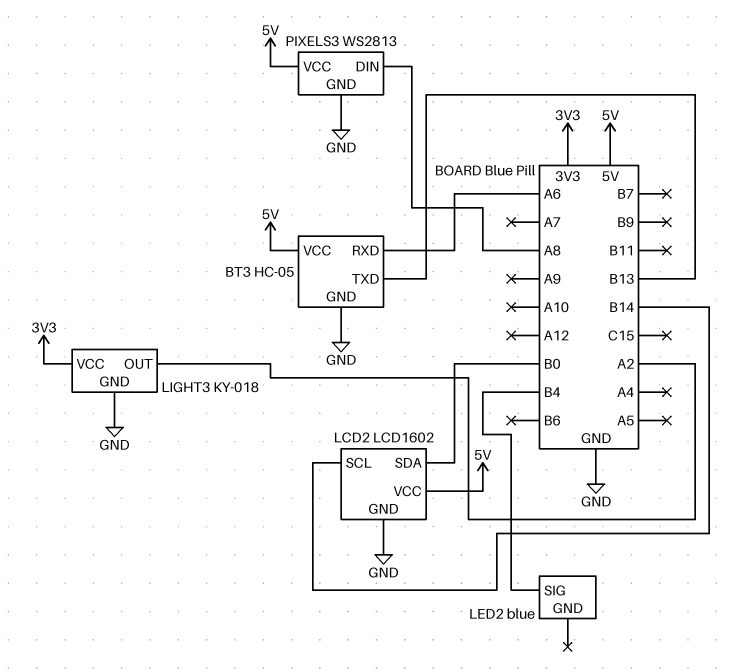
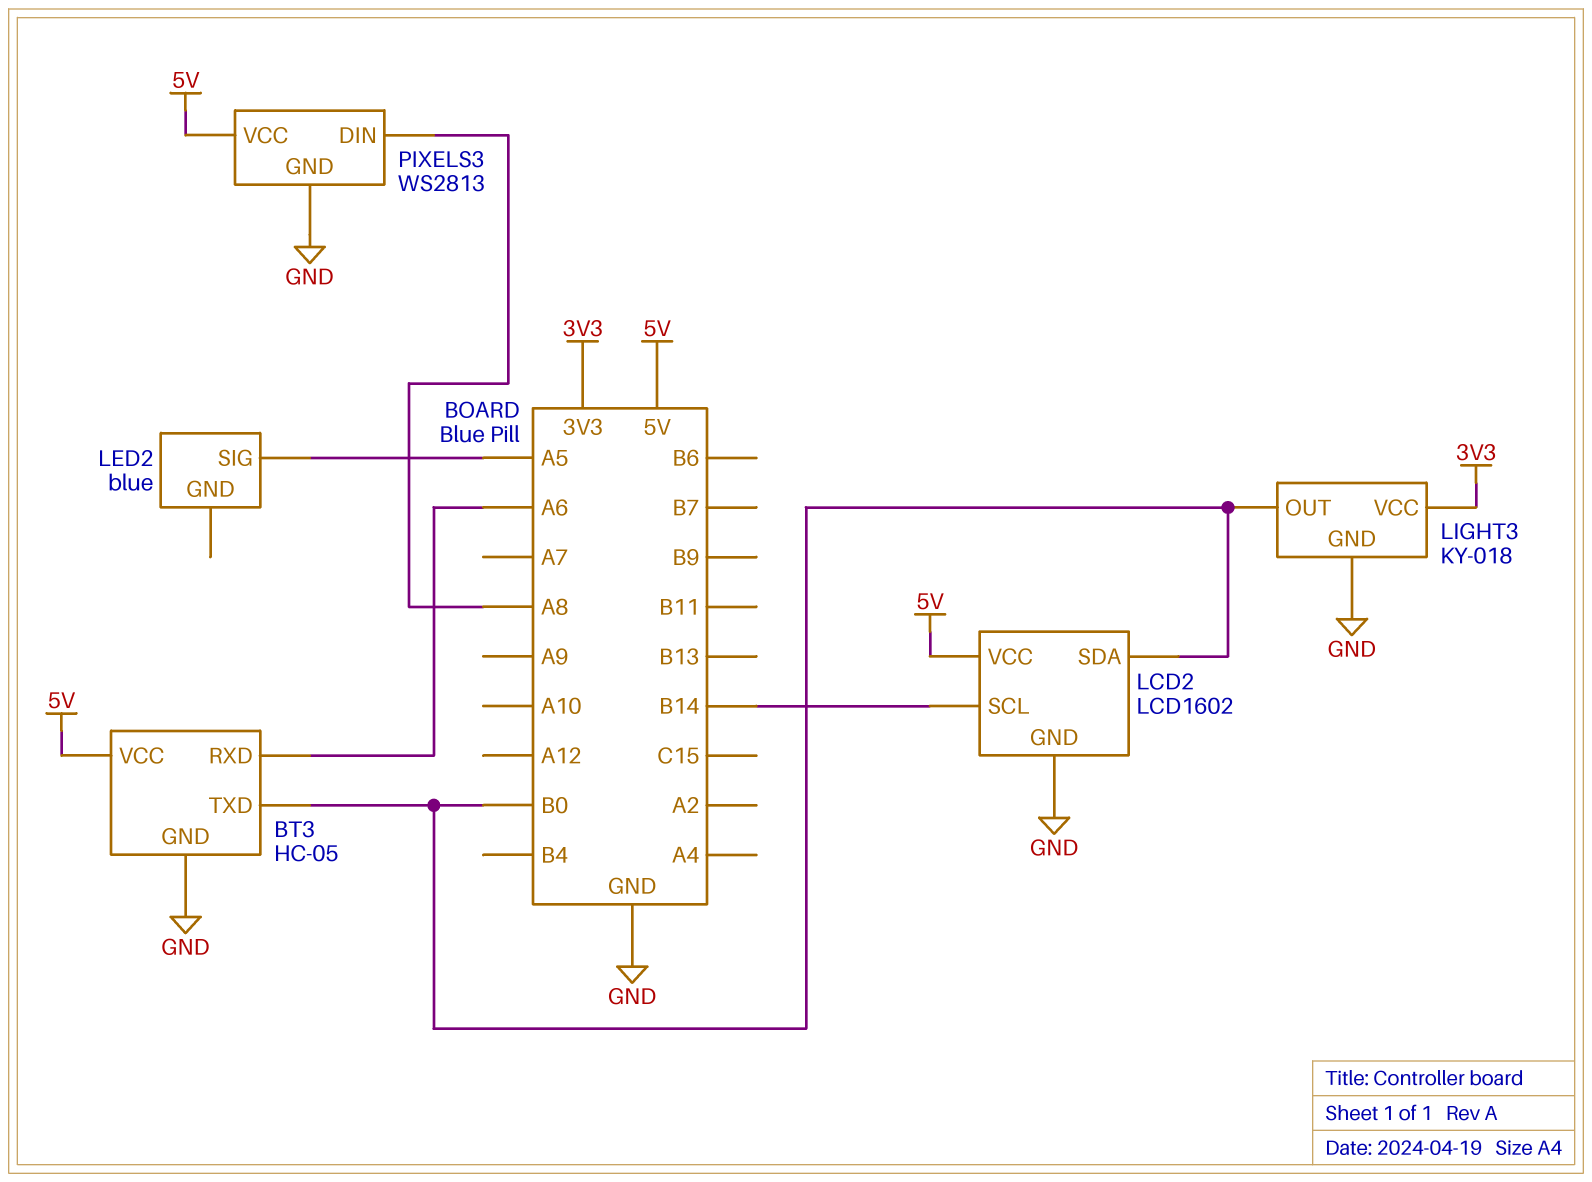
BT3 pin TXD: B13 -> B0
LED2 pin SIG: B4 -> A5
LIGHT3 pin OUT: A2 -> B0

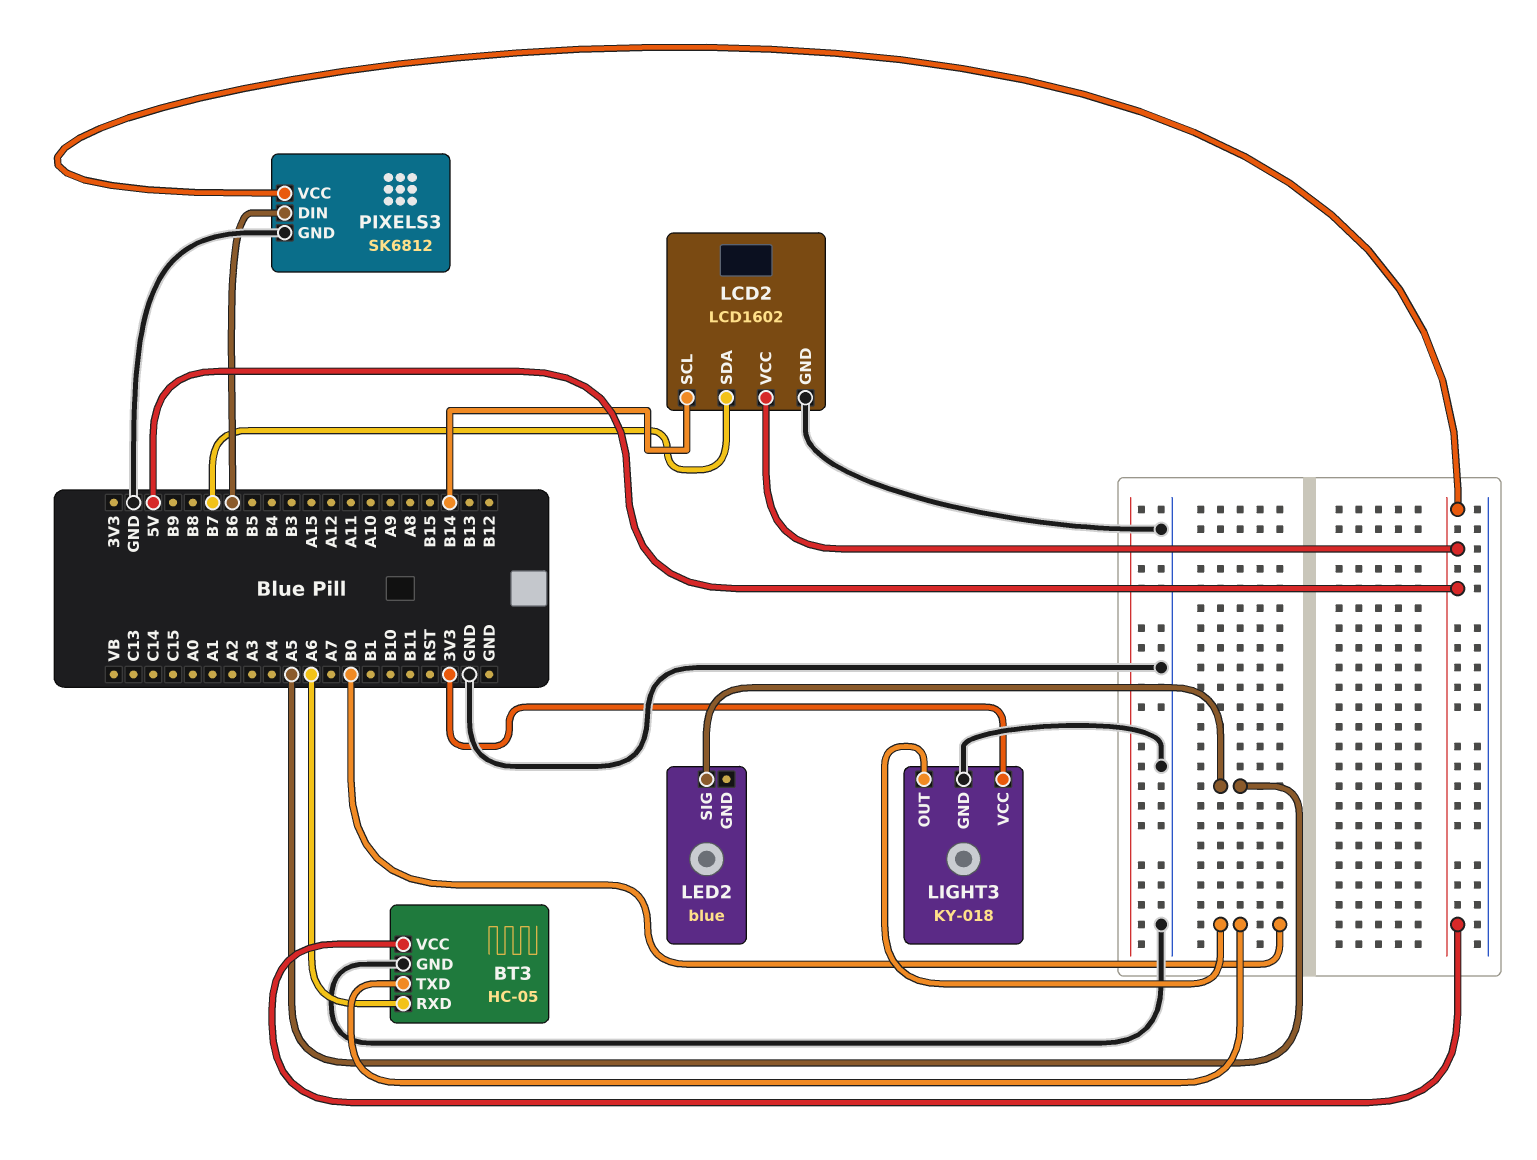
LCD2 pin SDA: B0 -> B7
PIXELS3: WS2813 -> SK6812
PIXELS3 pin DIN: A8 -> B6

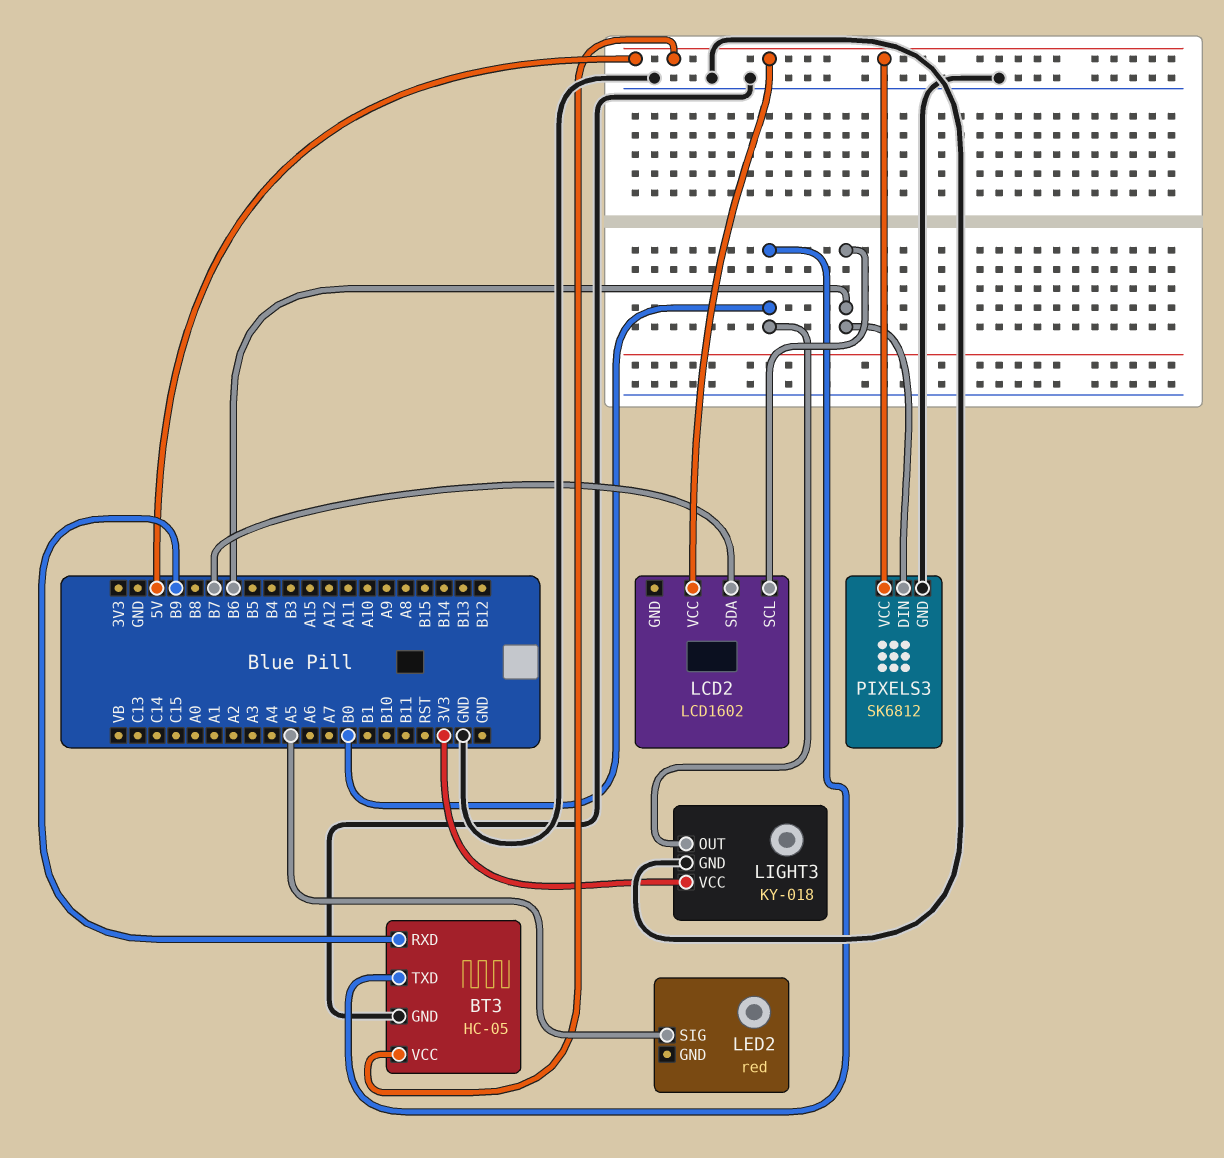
BT3 pin RXD: A6 -> B9
LCD2 pin GND: GND -> none
LCD2 pin SCL: B14 -> B6
LED2: blue -> red

